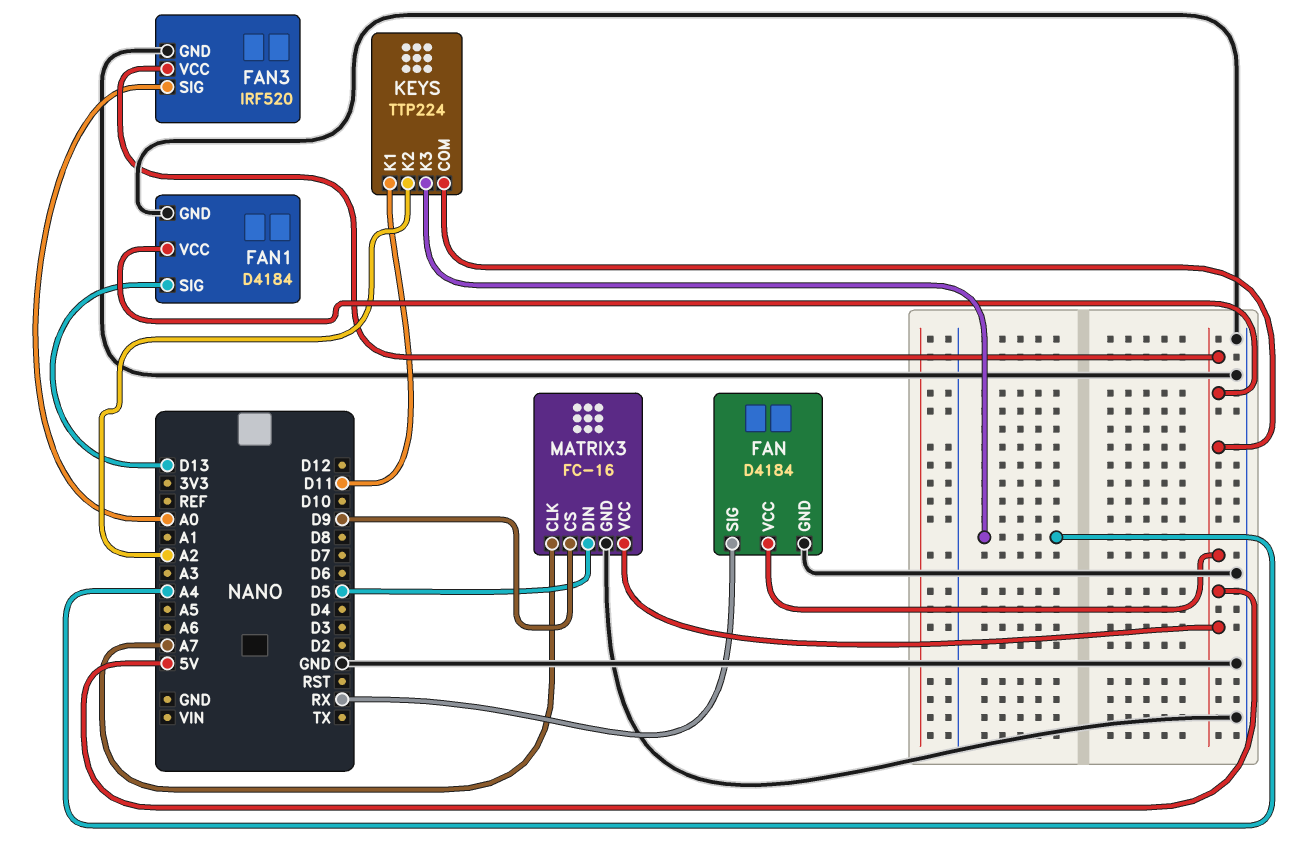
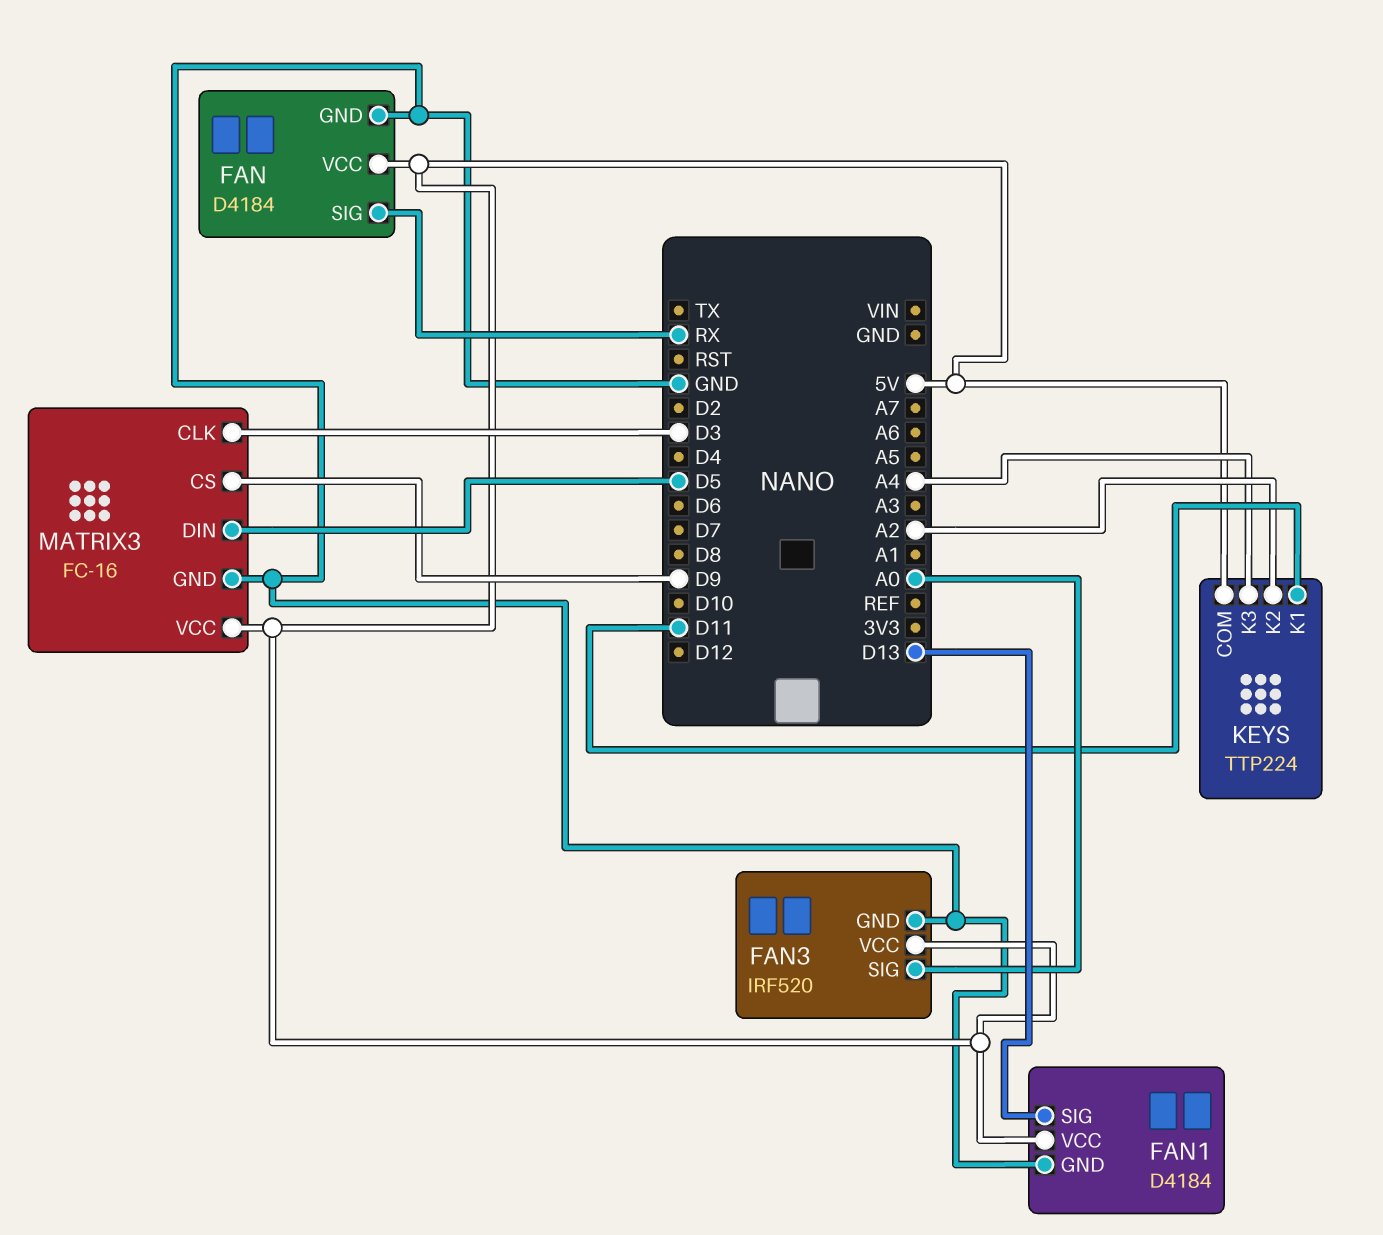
MATRIX3 pin CLK: A7 -> D3

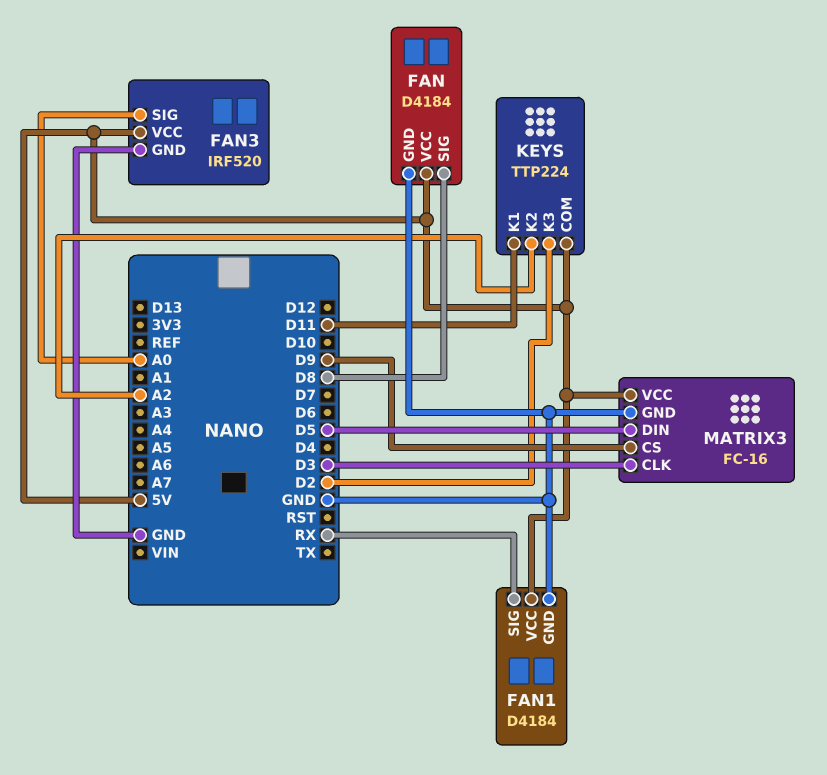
FAN pin SIG: RX -> D8
FAN1 pin SIG: D13 -> RX
KEYS pin K3: A4 -> D2

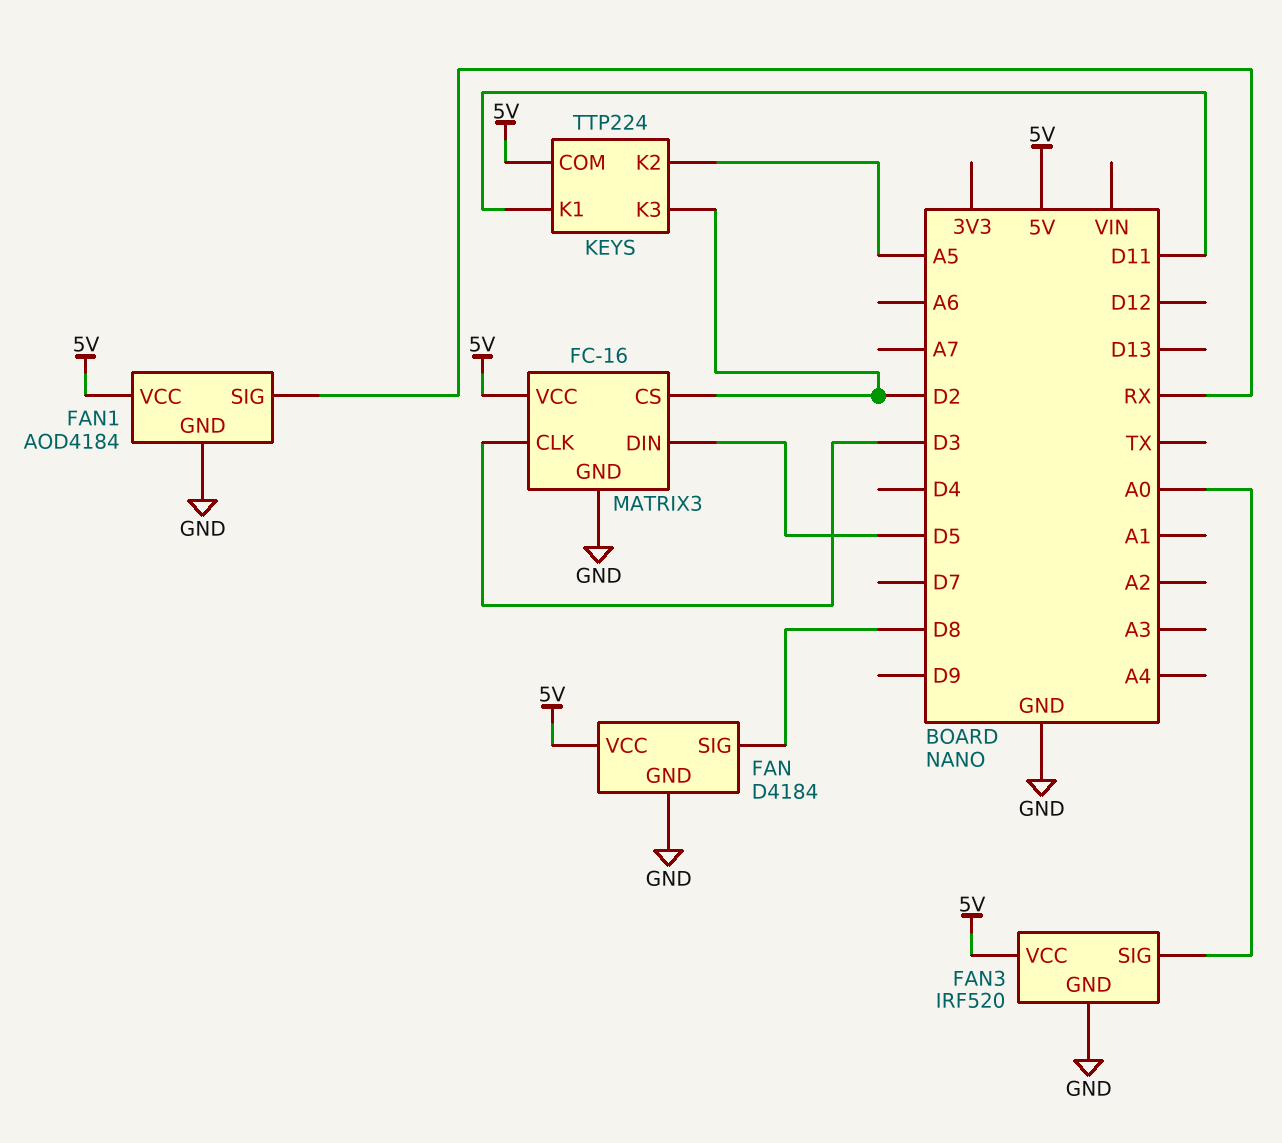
FAN1: D4184 -> AOD4184
KEYS pin K2: A2 -> A5
MATRIX3 pin CS: D9 -> D2

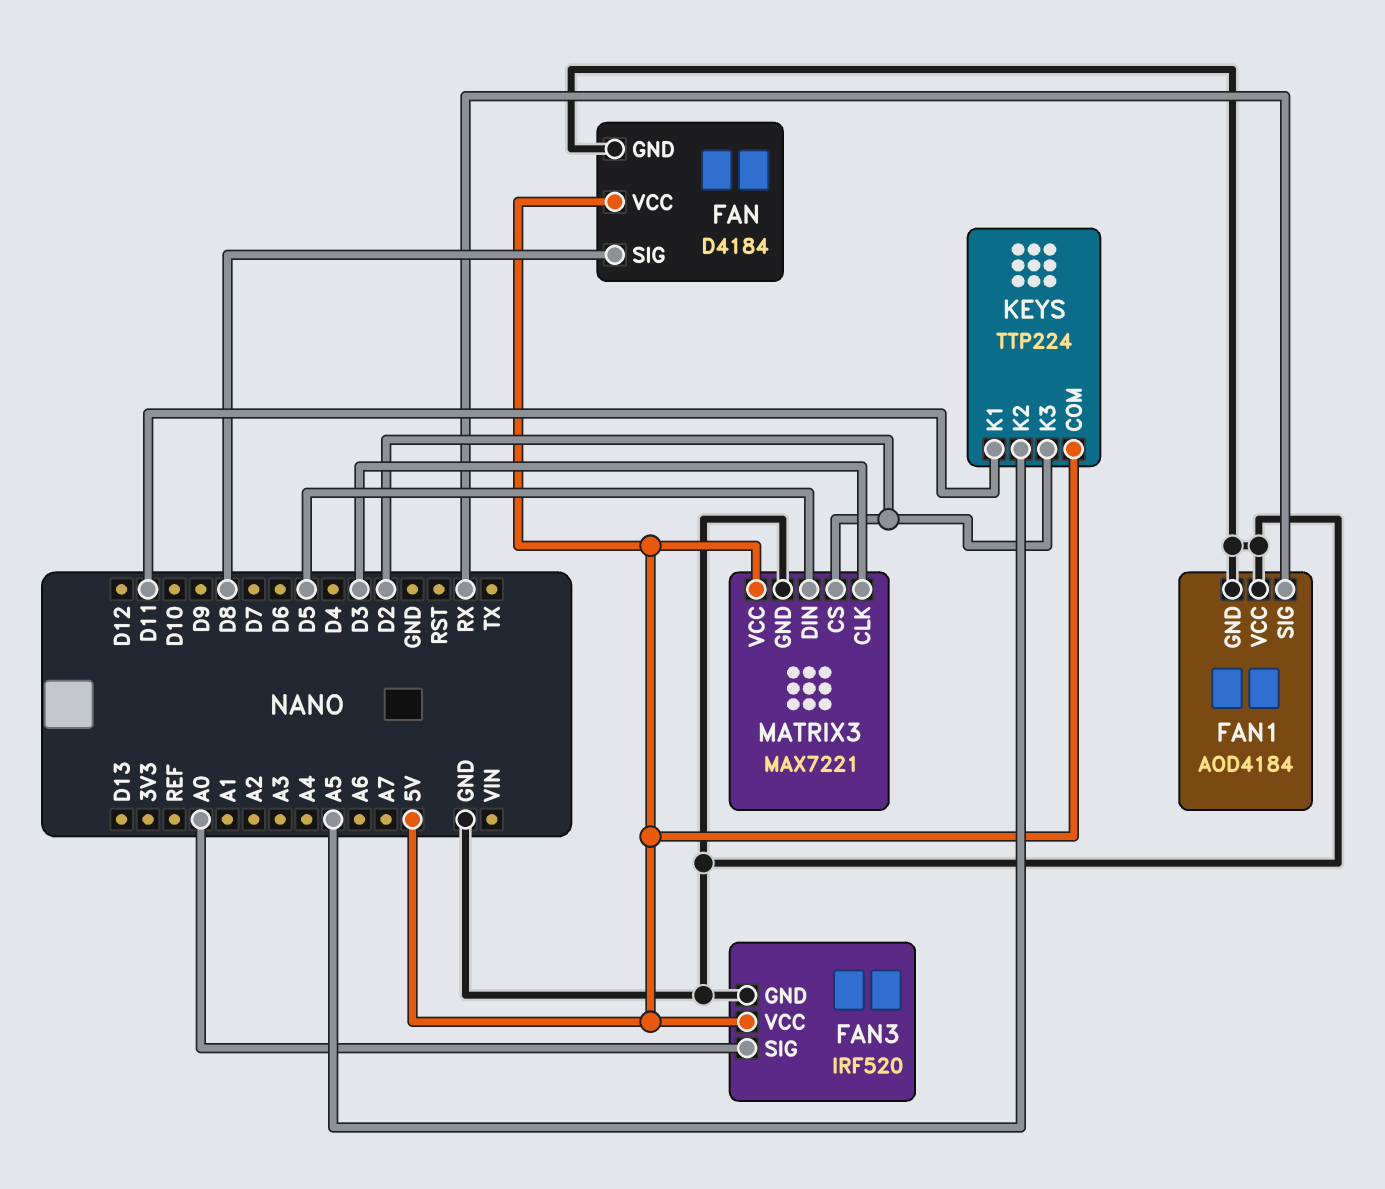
FAN1 pin VCC: 5V -> GND
MATRIX3: FC-16 -> MAX7221

